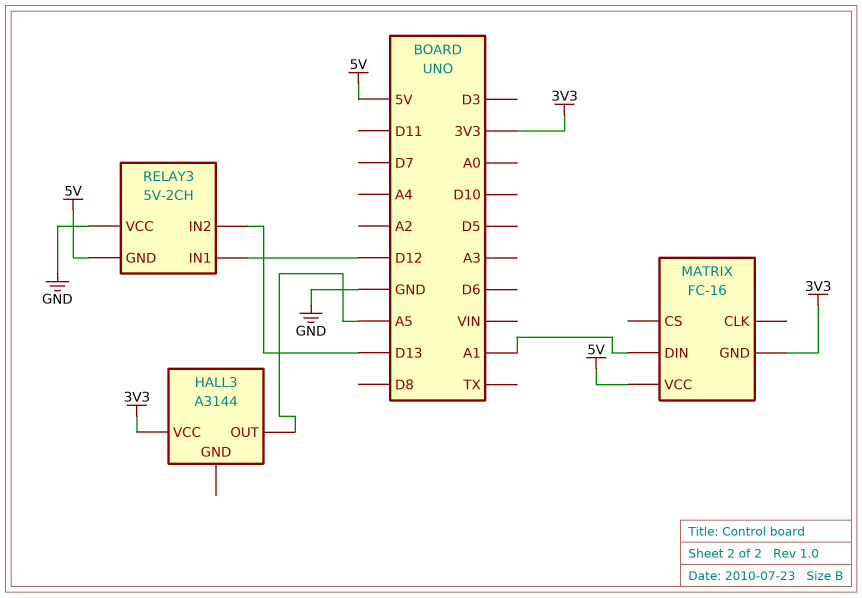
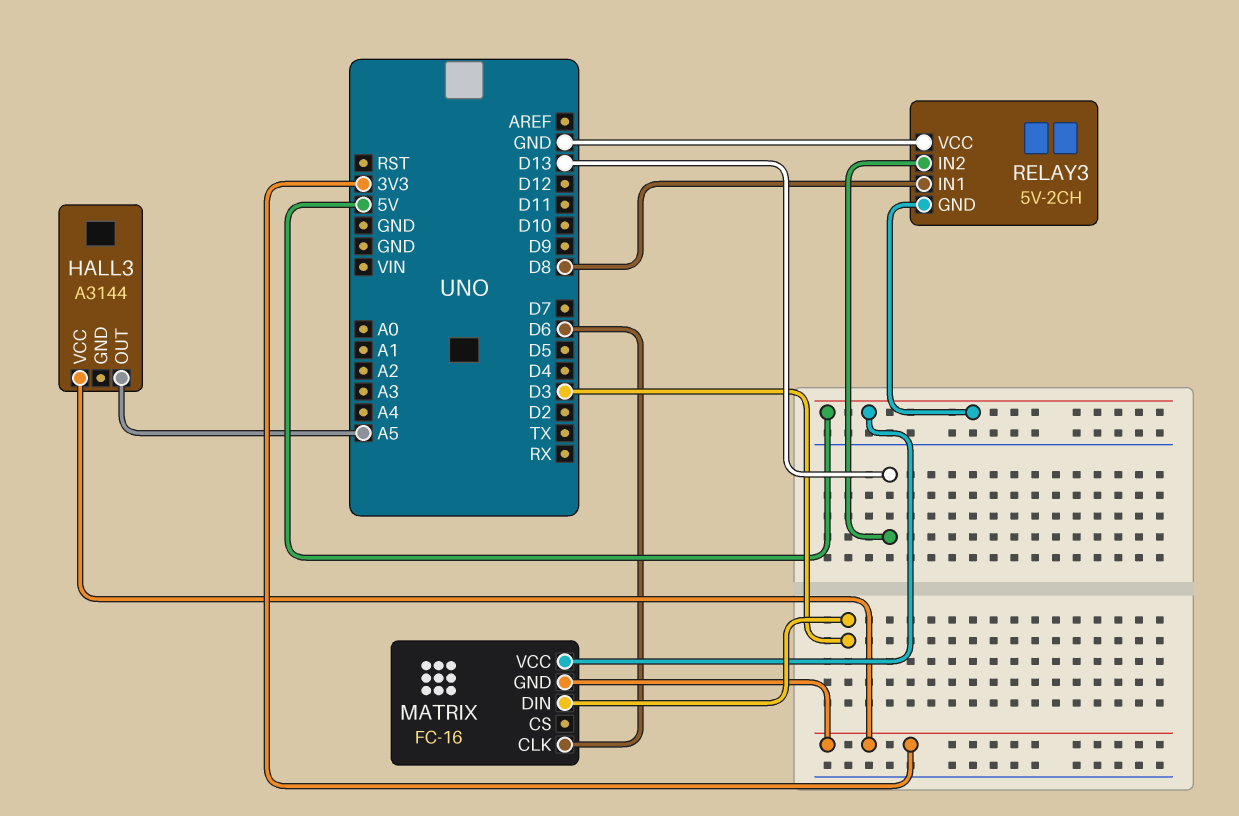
MATRIX pin CLK: none -> D6
MATRIX pin DIN: A1 -> D3
RELAY3 pin IN1: D12 -> D8

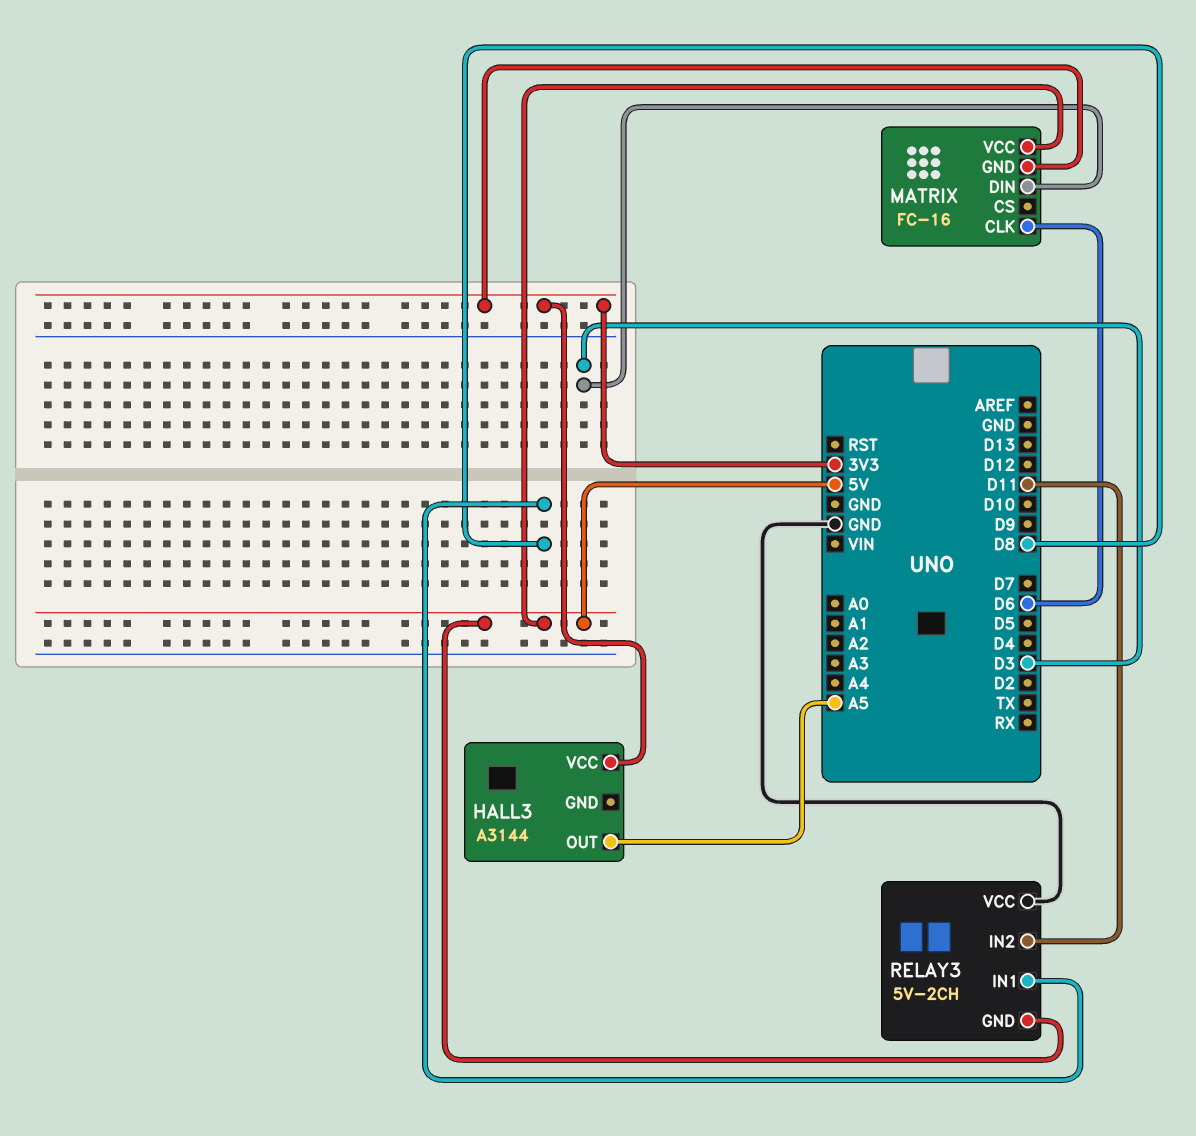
RELAY3 pin IN2: D13 -> D11

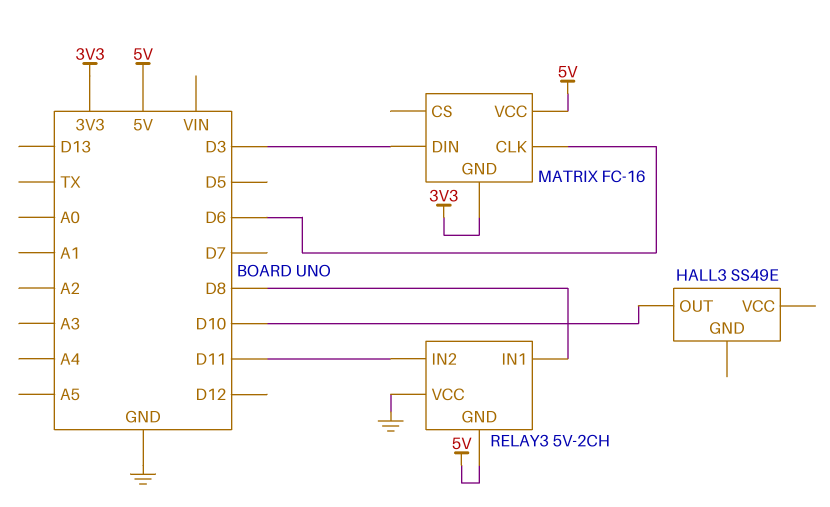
HALL3: A3144 -> SS49E
HALL3 pin OUT: A5 -> D10
HALL3 pin VCC: 3V3 -> none

